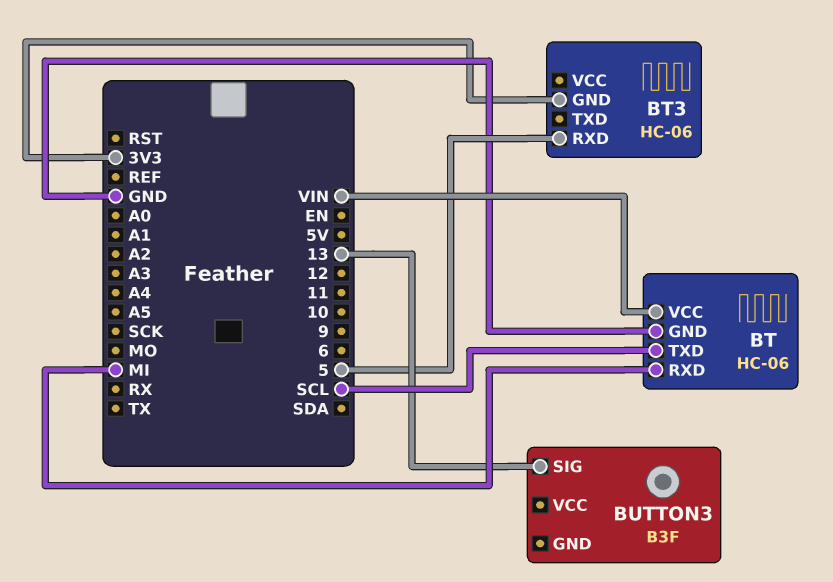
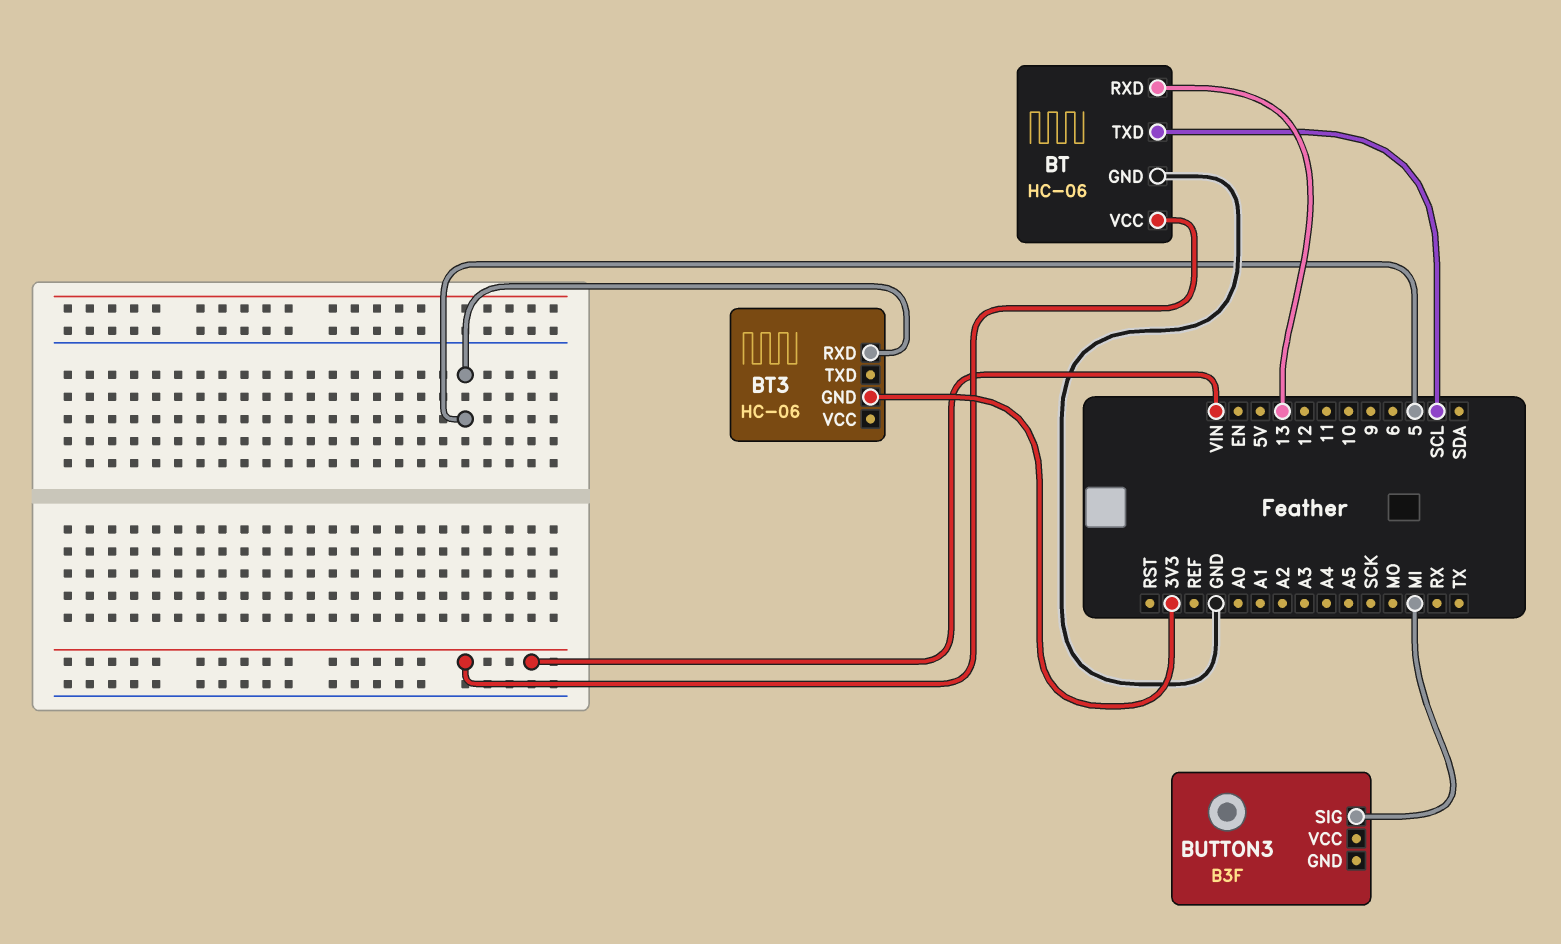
BT pin RXD: MI -> 13
BUTTON3 pin SIG: 13 -> MI

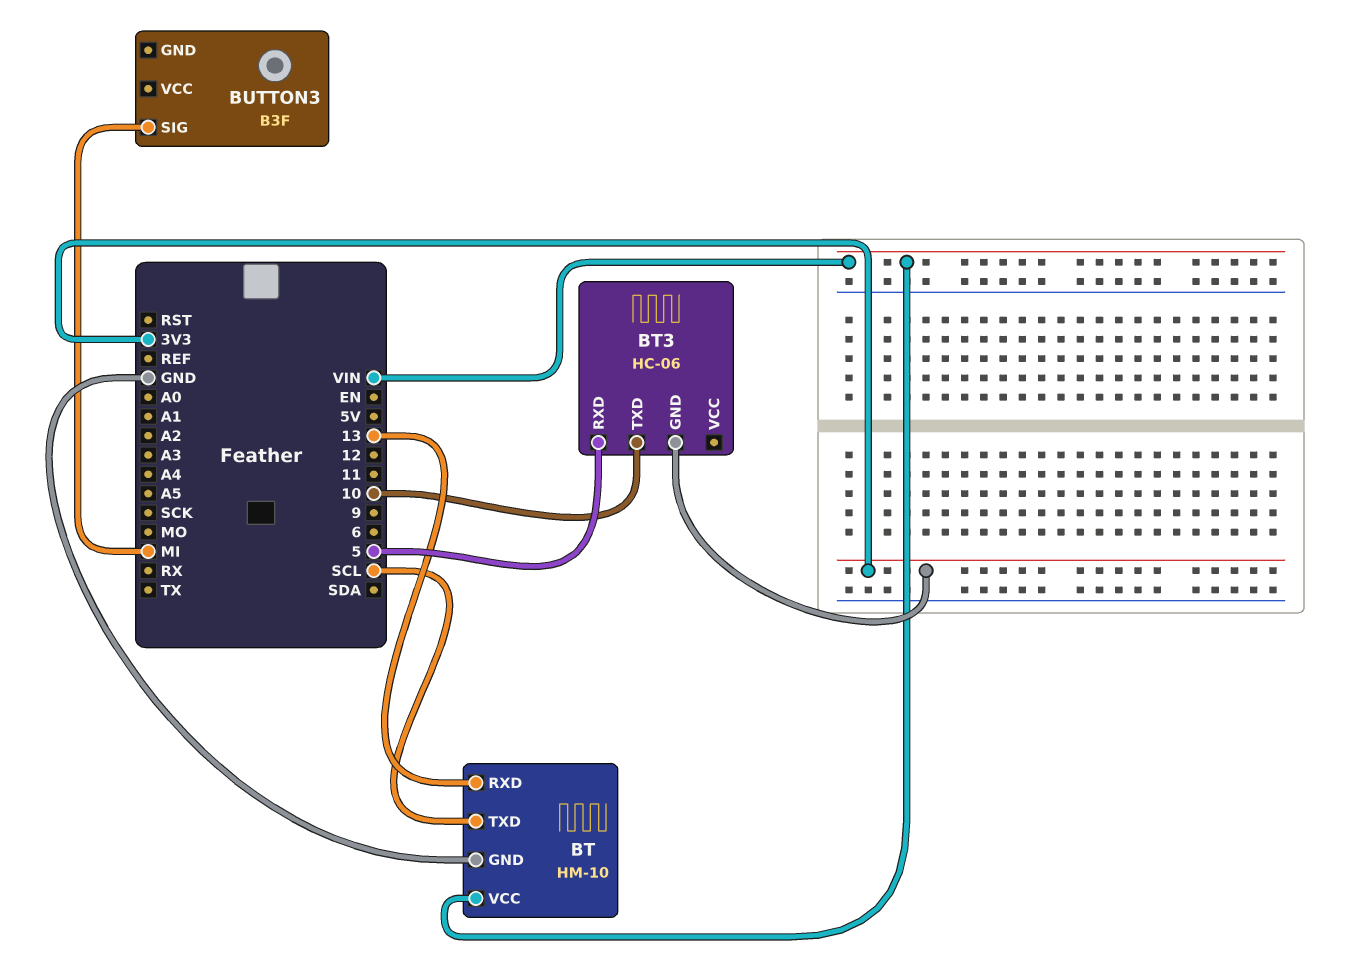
BT: HC-06 -> HM-10
BT3 pin TXD: none -> 10

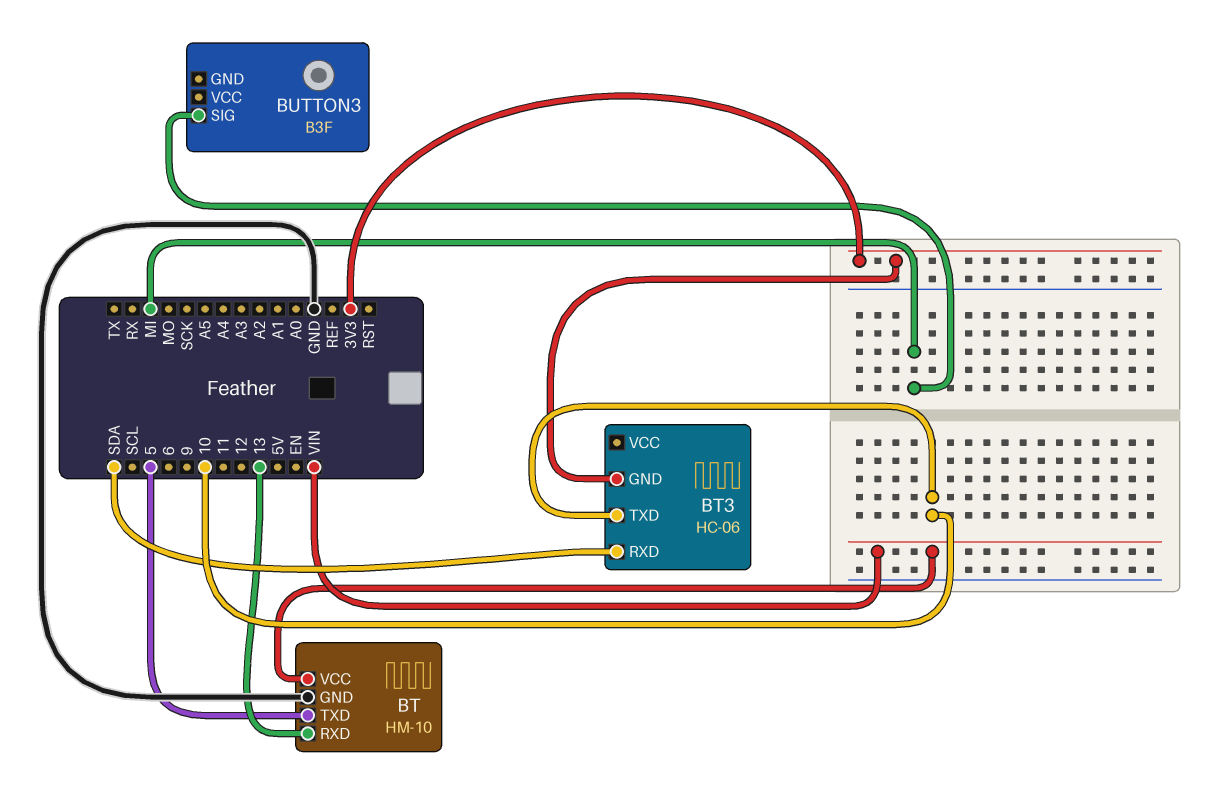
BT pin TXD: SCL -> 5
BT3 pin RXD: 5 -> SDA

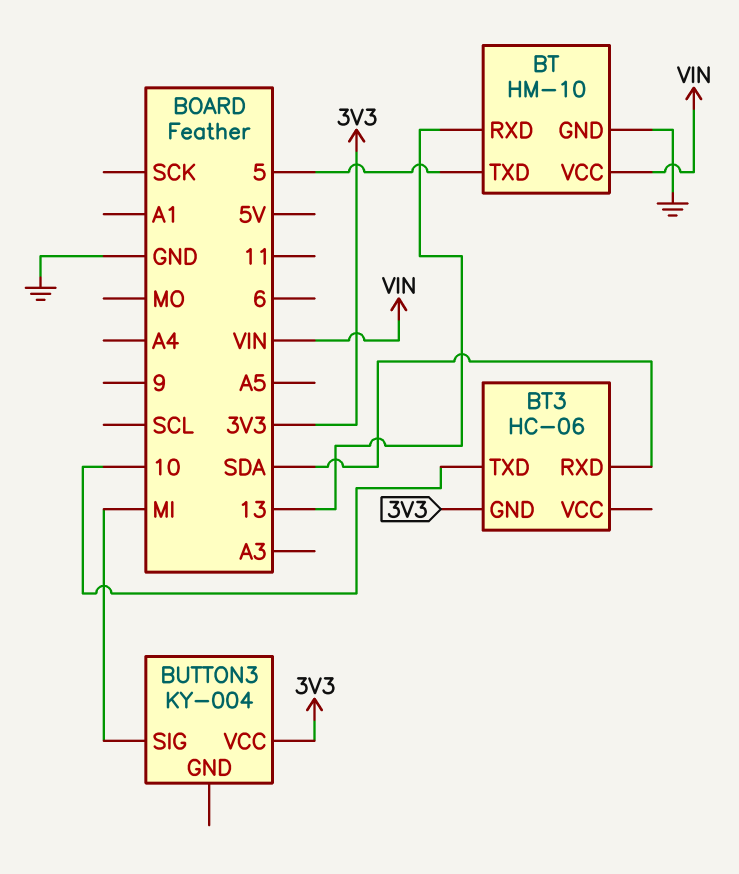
BUTTON3: B3F -> KY-004
BUTTON3 pin VCC: none -> 3V3

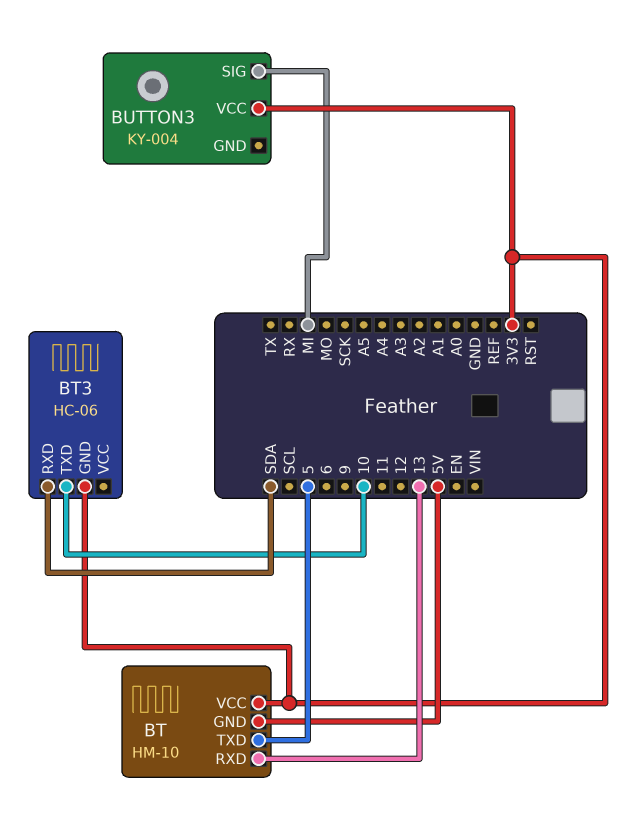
BT pin GND: GND -> 5V
BT pin VCC: VIN -> 3V3

